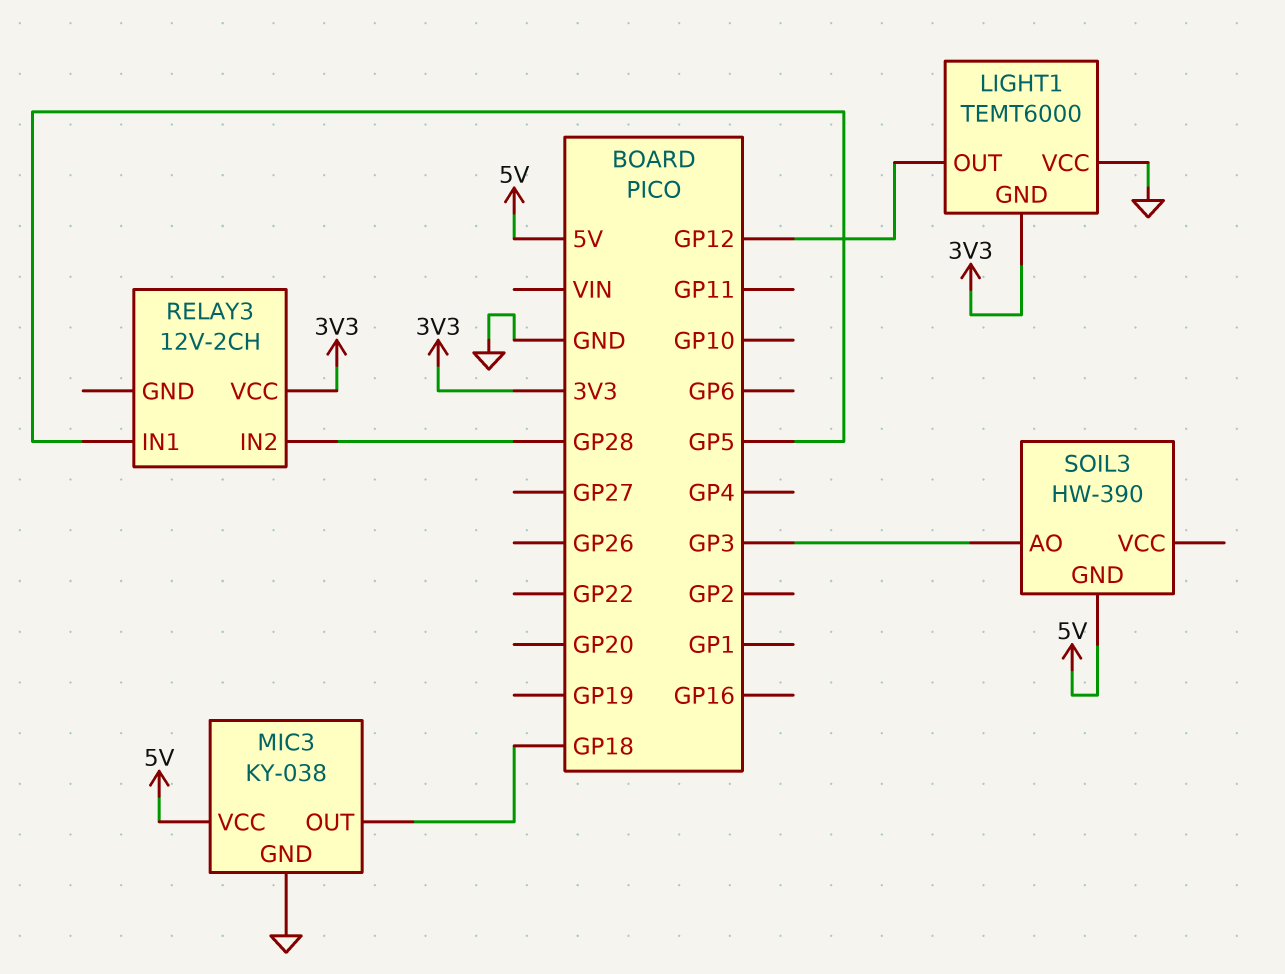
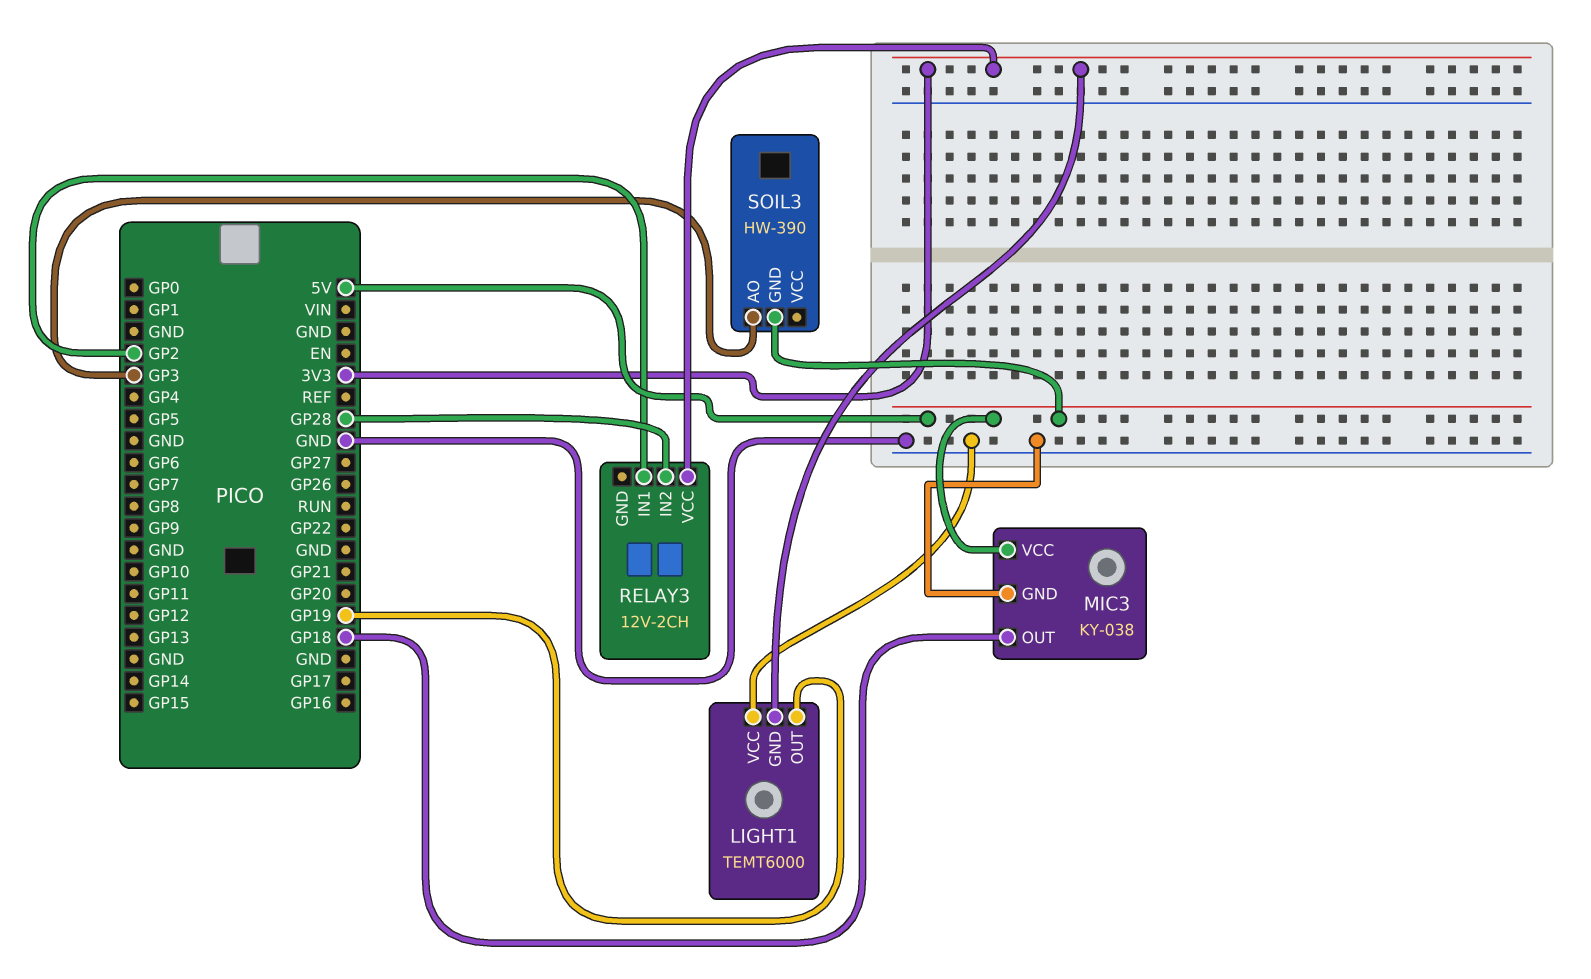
LIGHT1 pin OUT: GP12 -> GP19
RELAY3 pin IN1: GP5 -> GP2

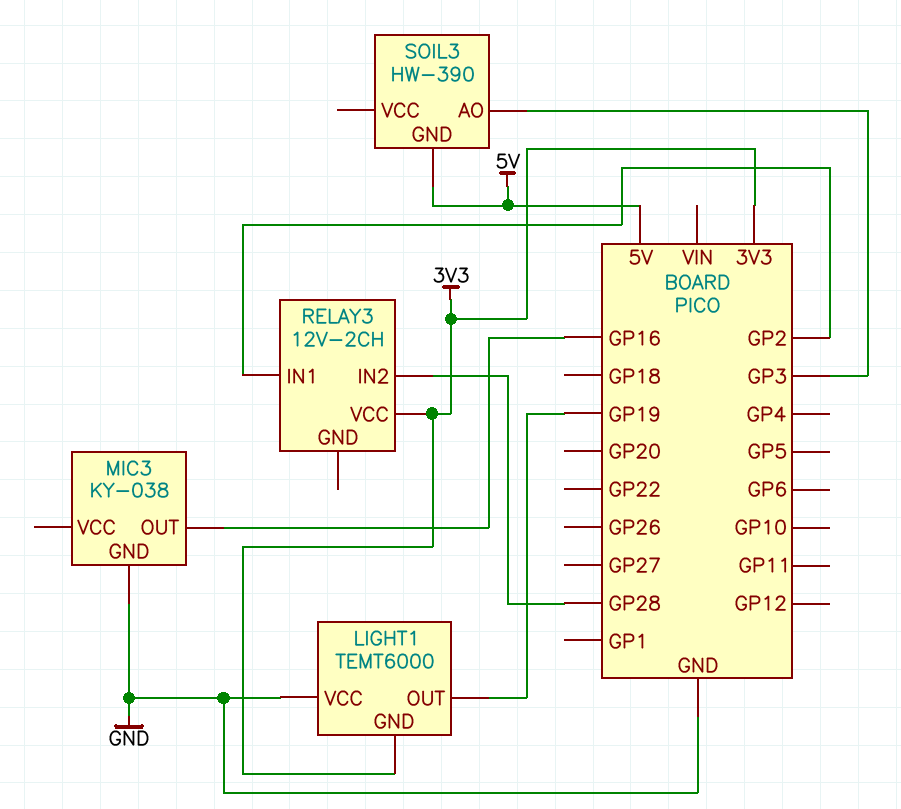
MIC3 pin OUT: GP18 -> GP16
MIC3 pin VCC: 5V -> none

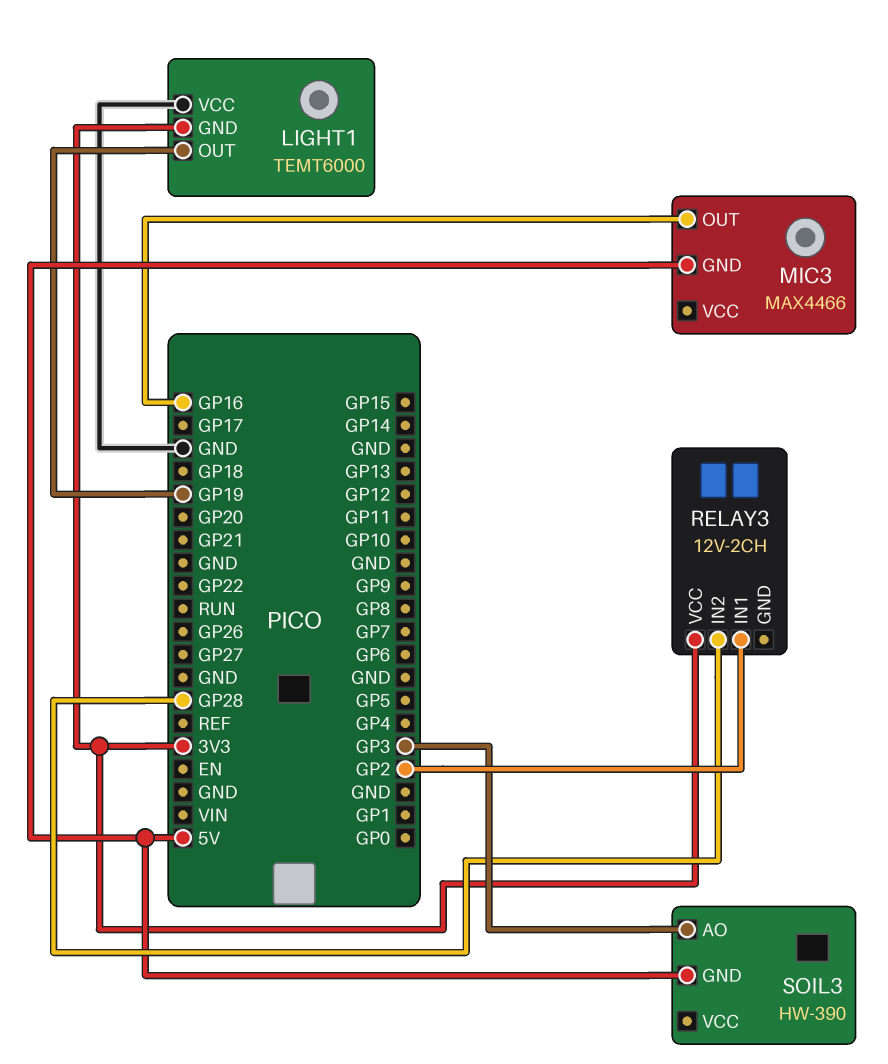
MIC3: KY-038 -> MAX4466
MIC3 pin GND: GND -> 5V

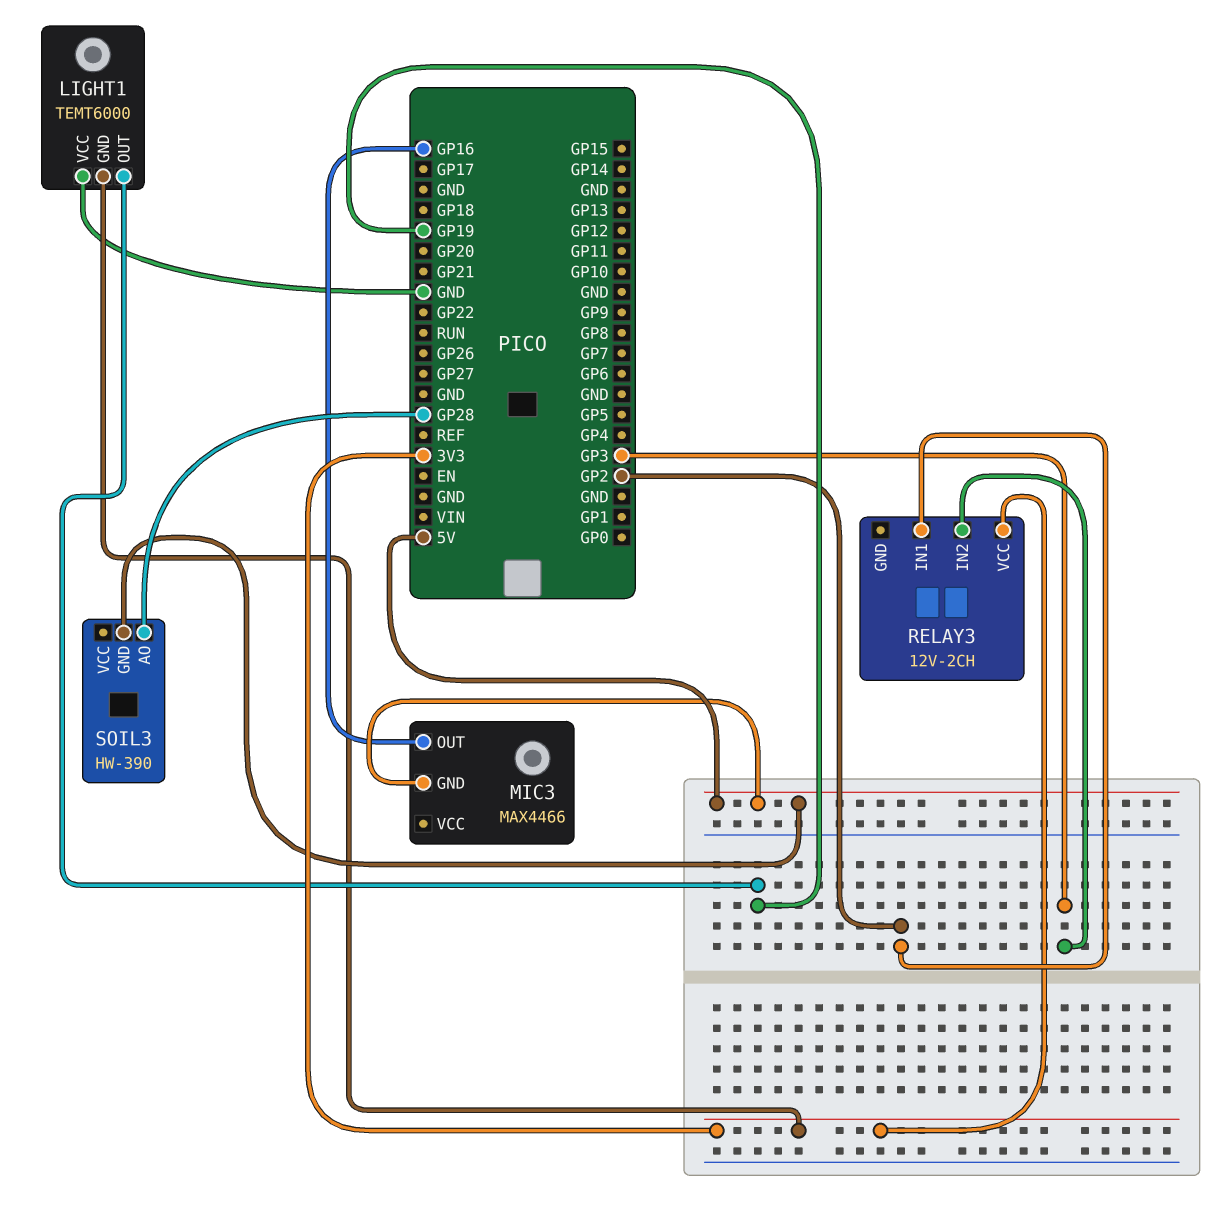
RELAY3 pin IN2: GP28 -> GP3
SOIL3 pin AO: GP3 -> GP28

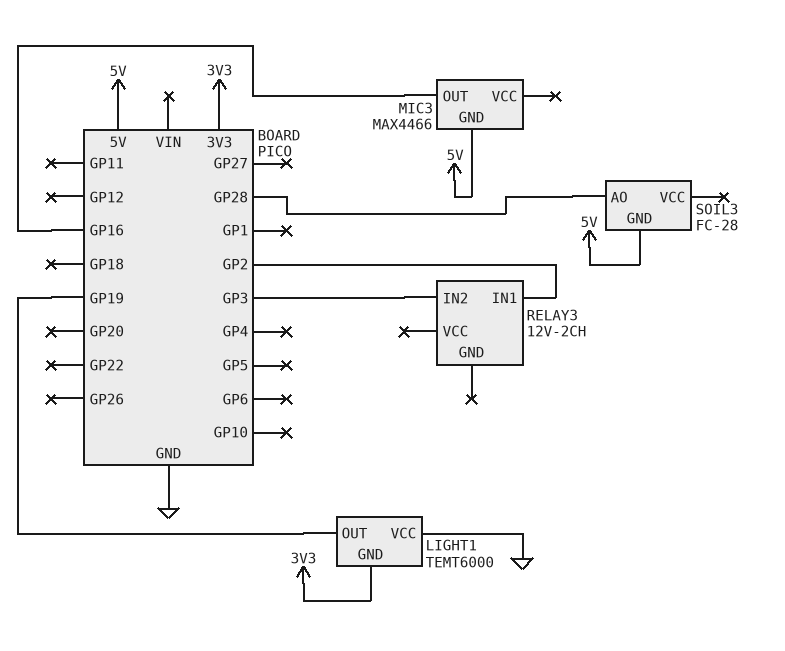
RELAY3 pin VCC: 3V3 -> none
SOIL3: HW-390 -> FC-28

